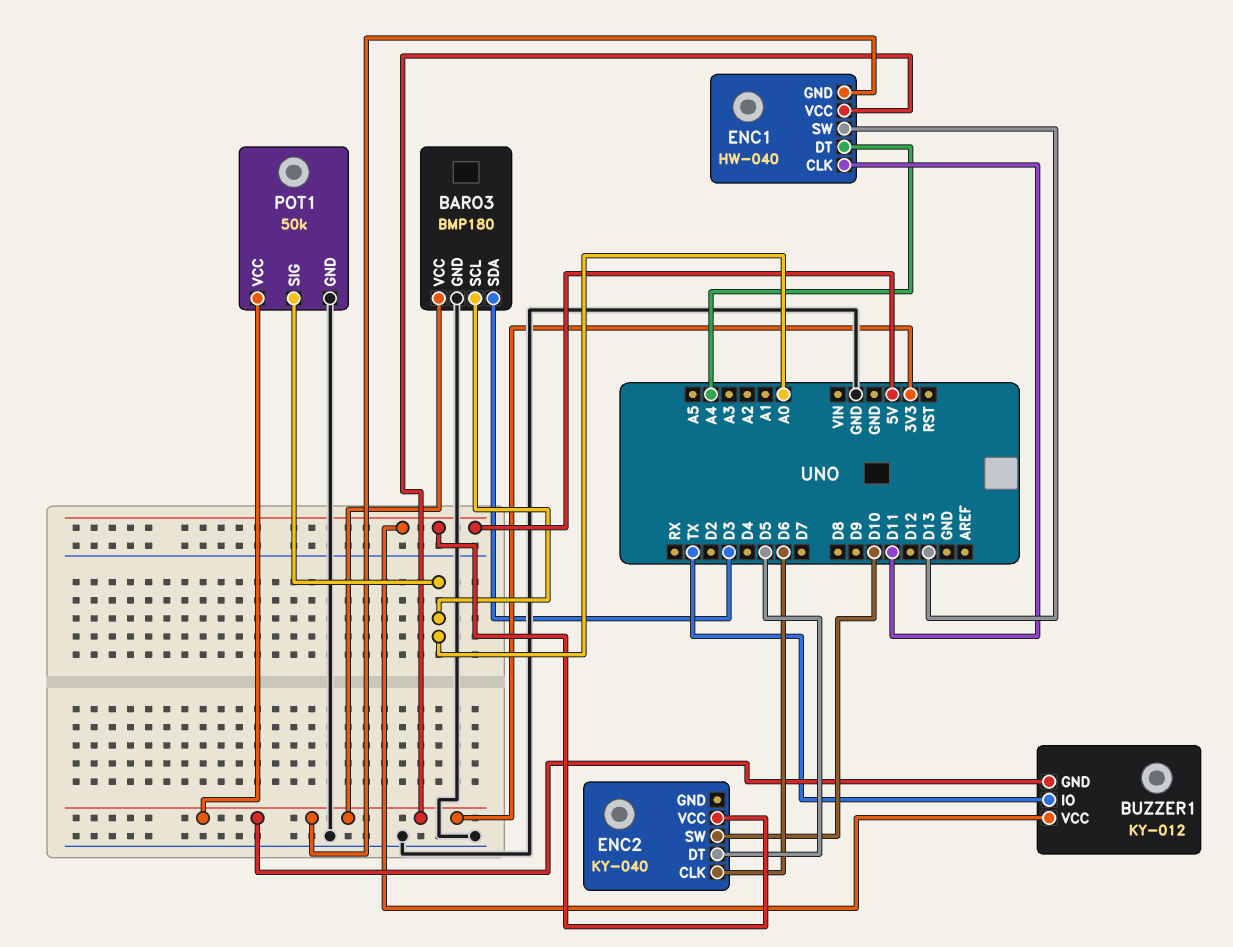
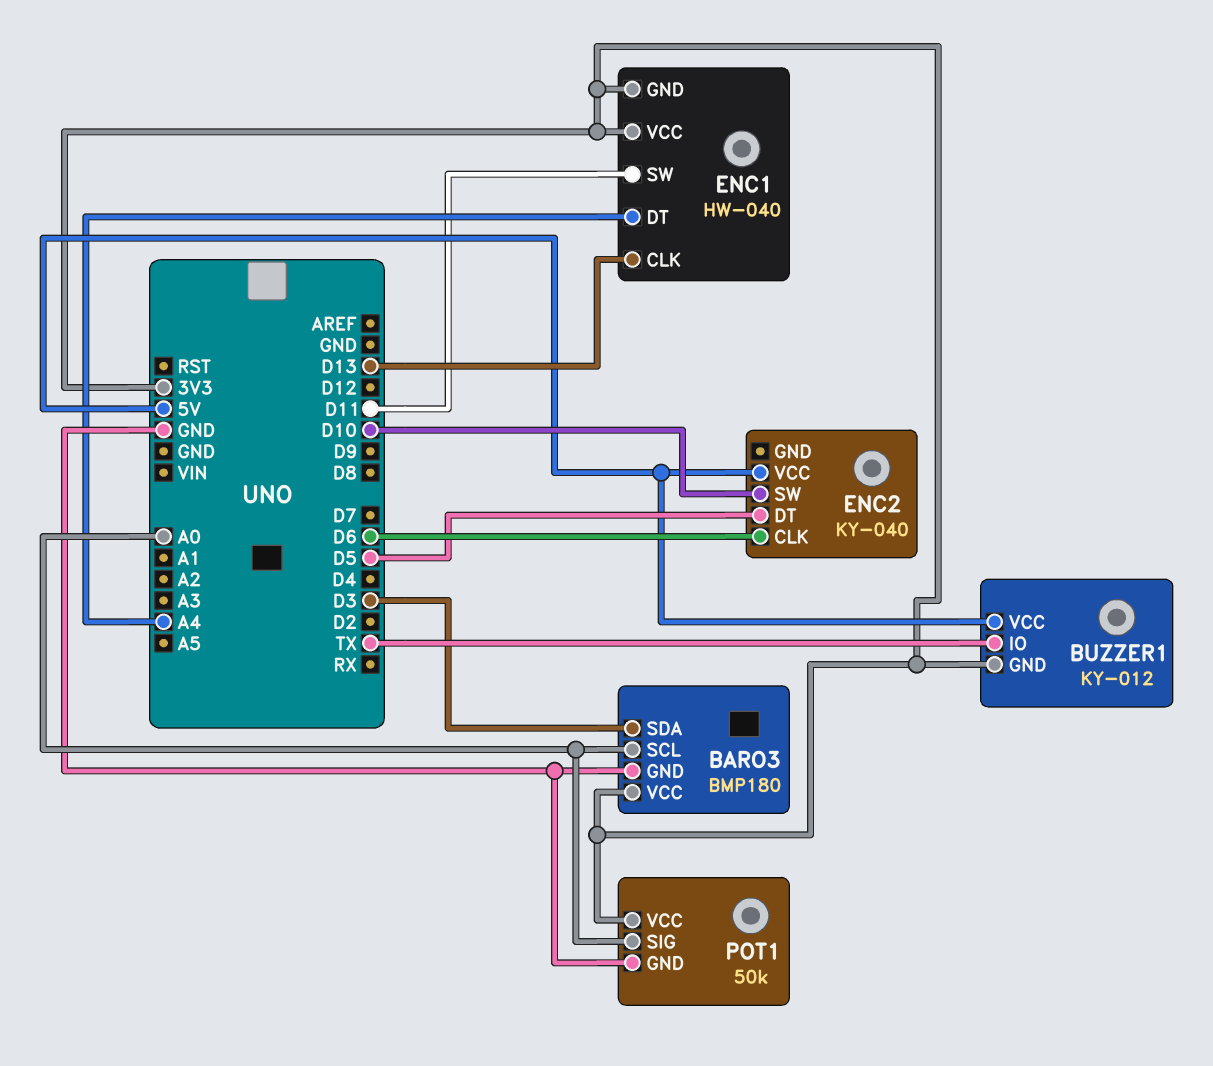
ENC1 pin CLK: D11 -> D13
ENC1 pin SW: D13 -> D11

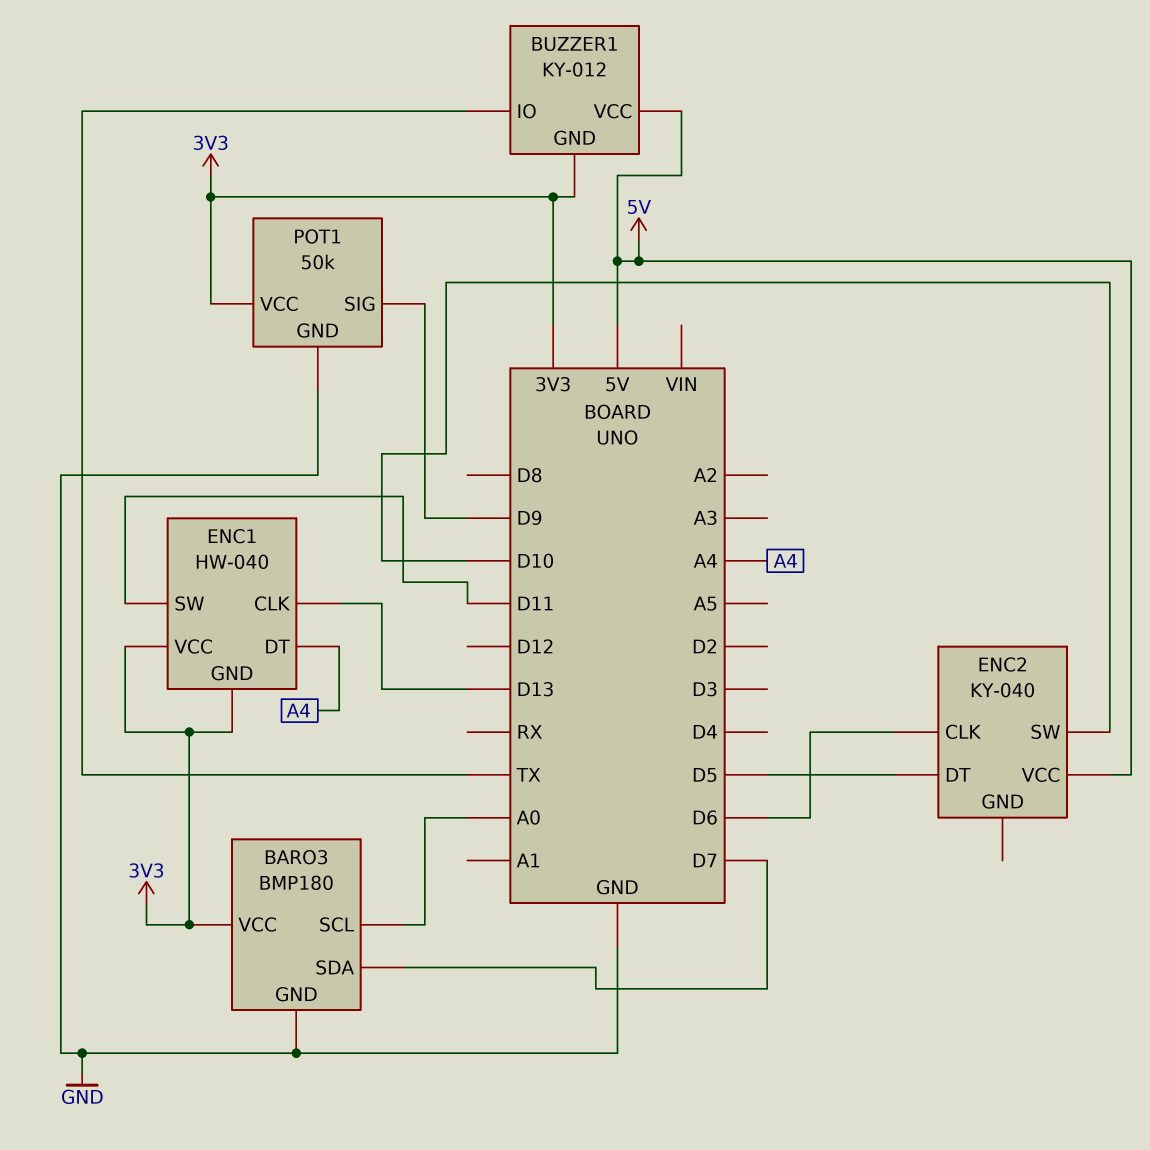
BARO3 pin SDA: D3 -> D7
POT1 pin SIG: A0 -> D9

